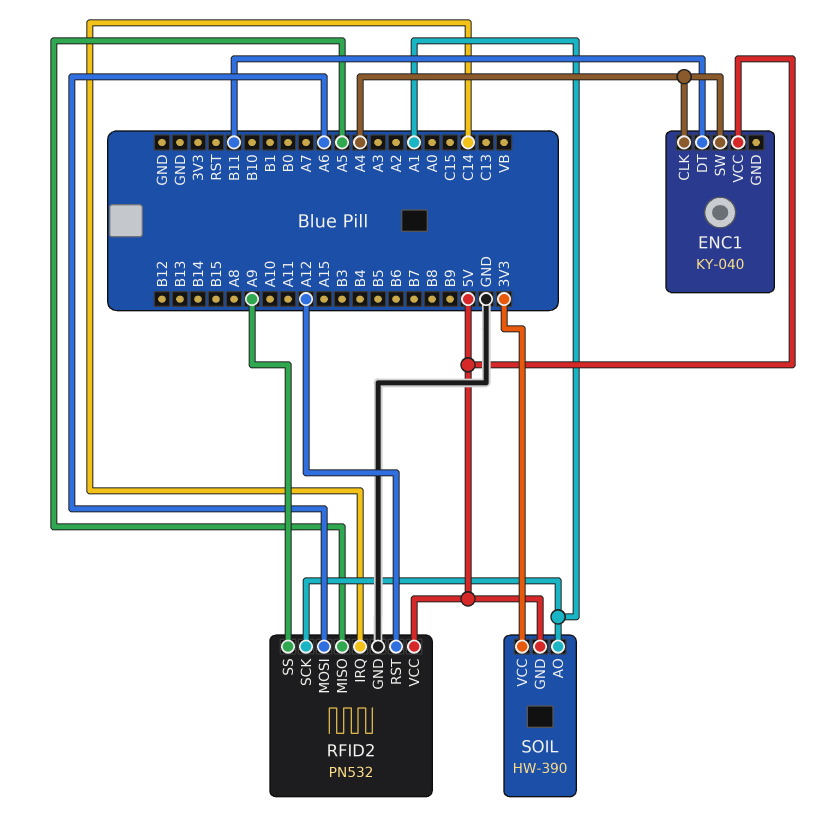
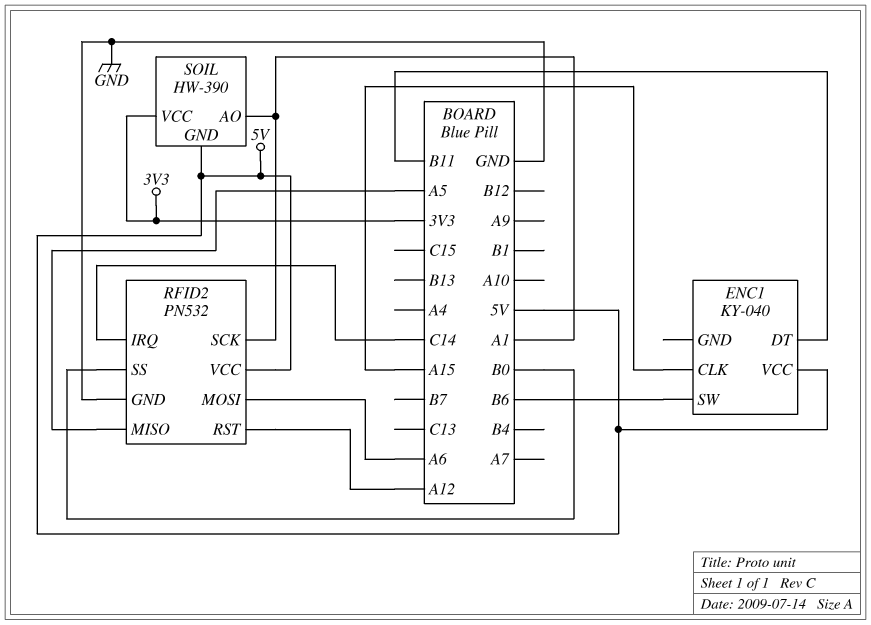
ENC1 pin CLK: A4 -> A15
ENC1 pin SW: A4 -> B6
RFID2 pin SS: A9 -> B0

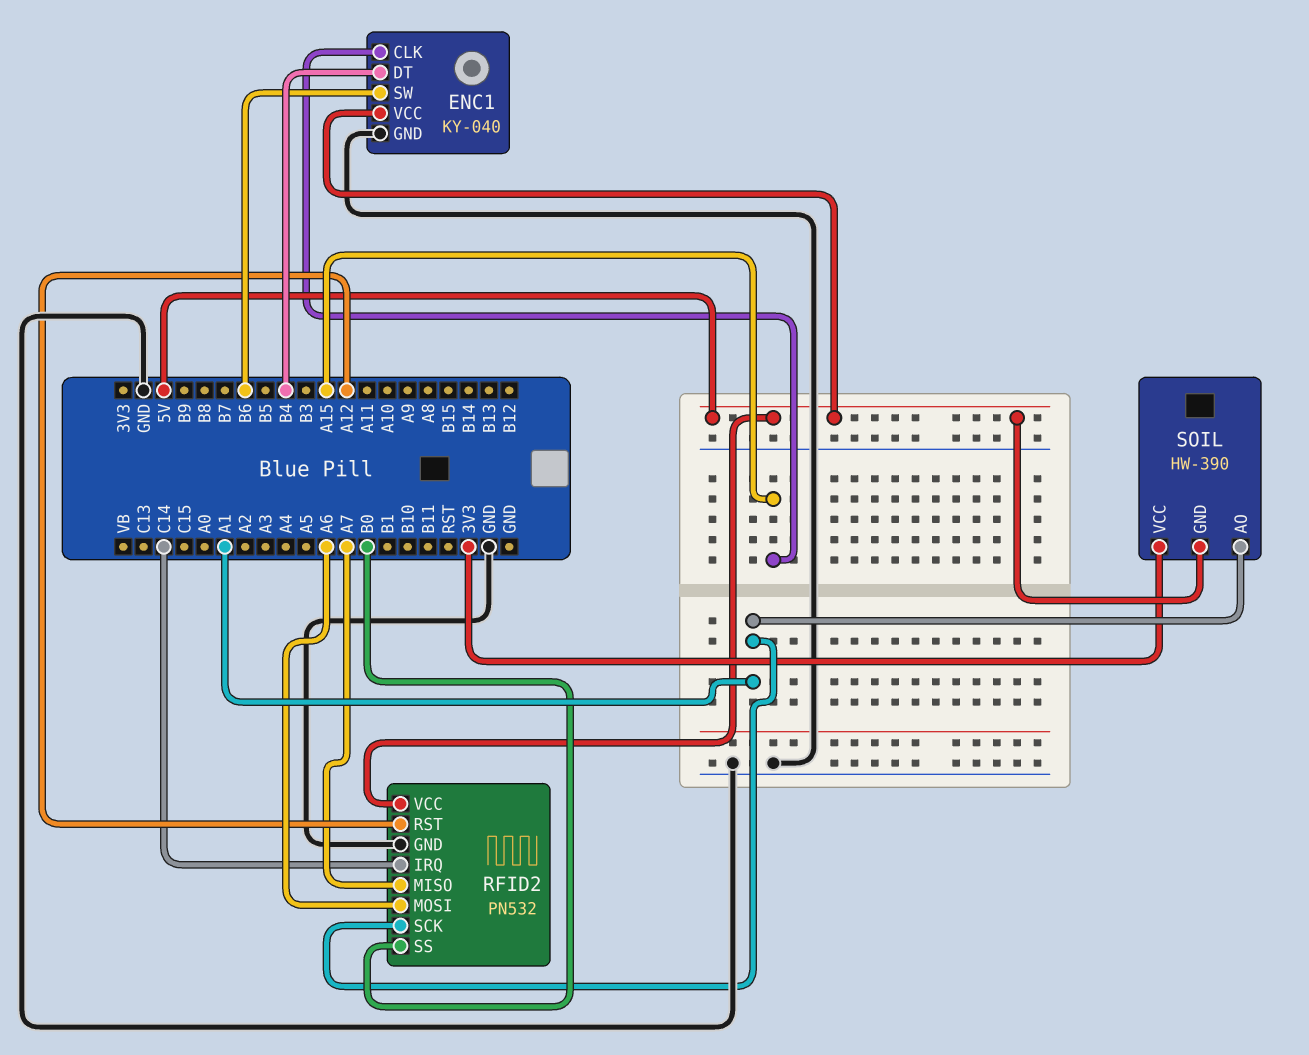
ENC1 pin DT: B11 -> B4
ENC1 pin GND: none -> GND
RFID2 pin MISO: A5 -> A7

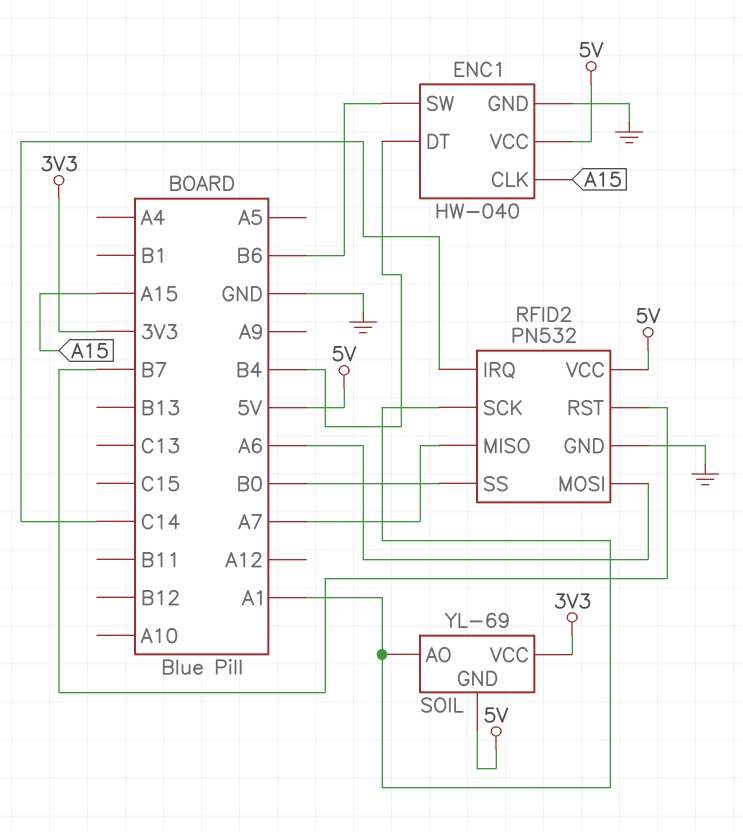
ENC1: KY-040 -> HW-040
RFID2 pin RST: A12 -> B7
SOIL: HW-390 -> YL-69

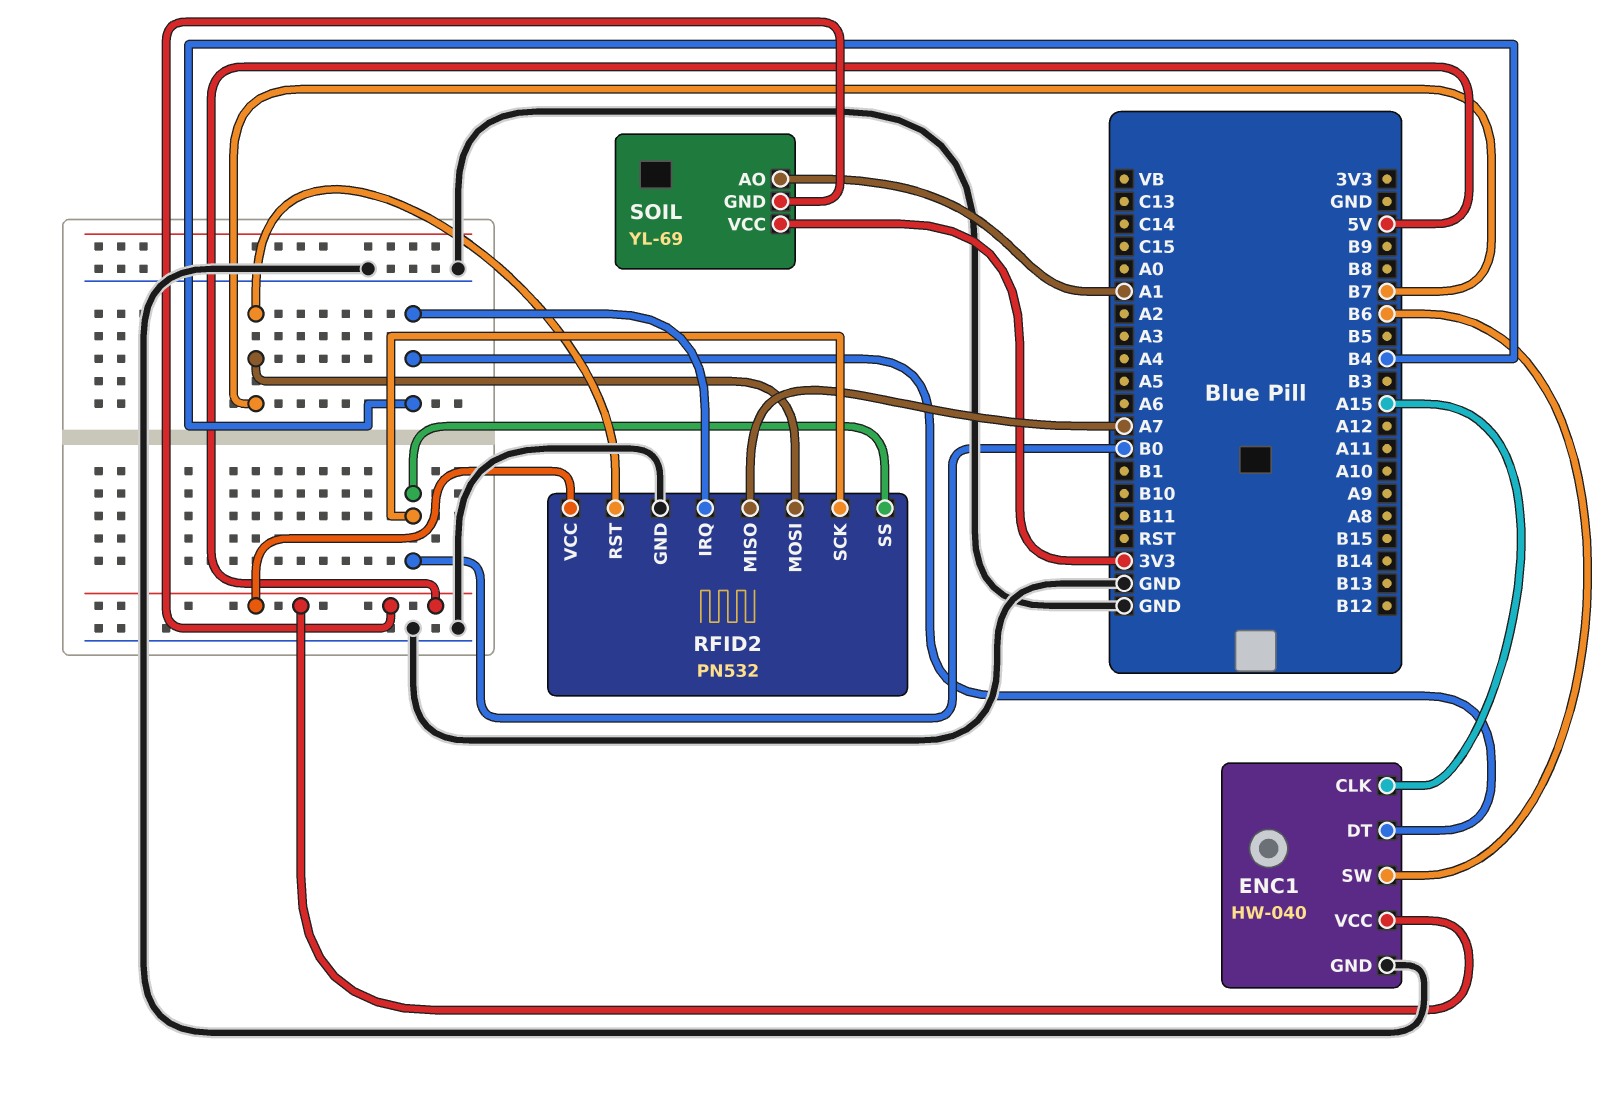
RFID2 pin IRQ: C14 -> B4
RFID2 pin MOSI: A6 -> B7
RFID2 pin SCK: A1 -> B0

